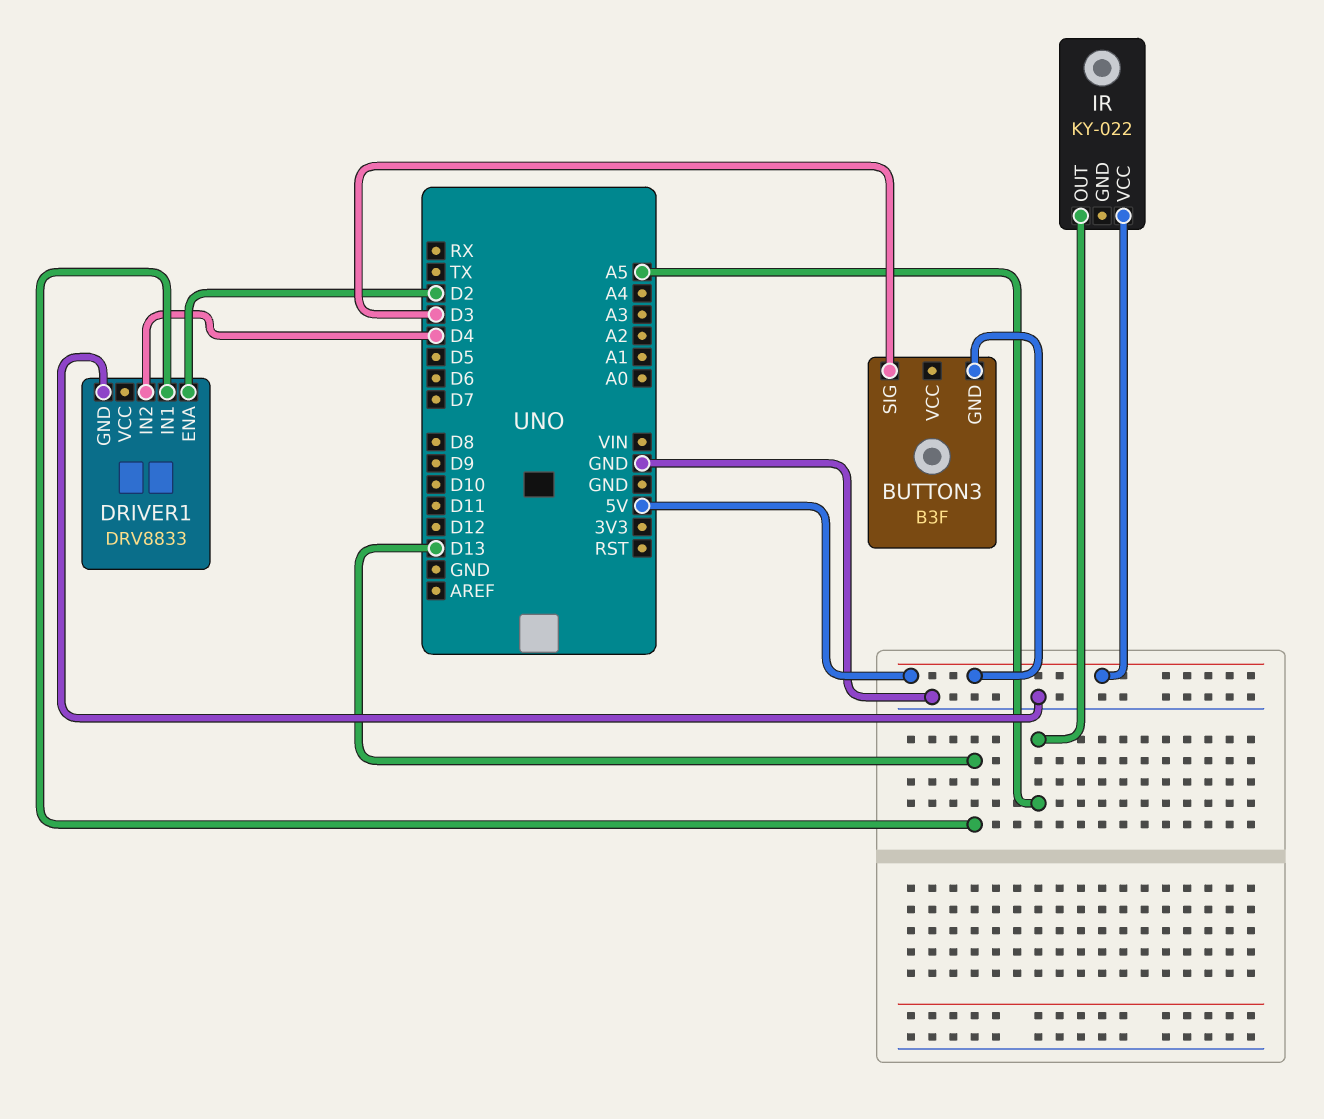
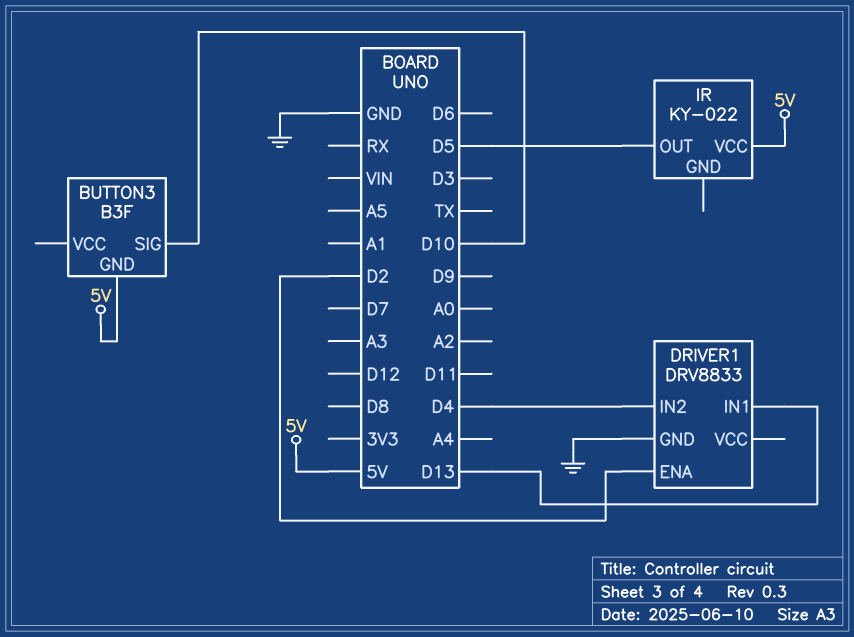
BUTTON3 pin SIG: D3 -> D10
IR pin OUT: A5 -> D5

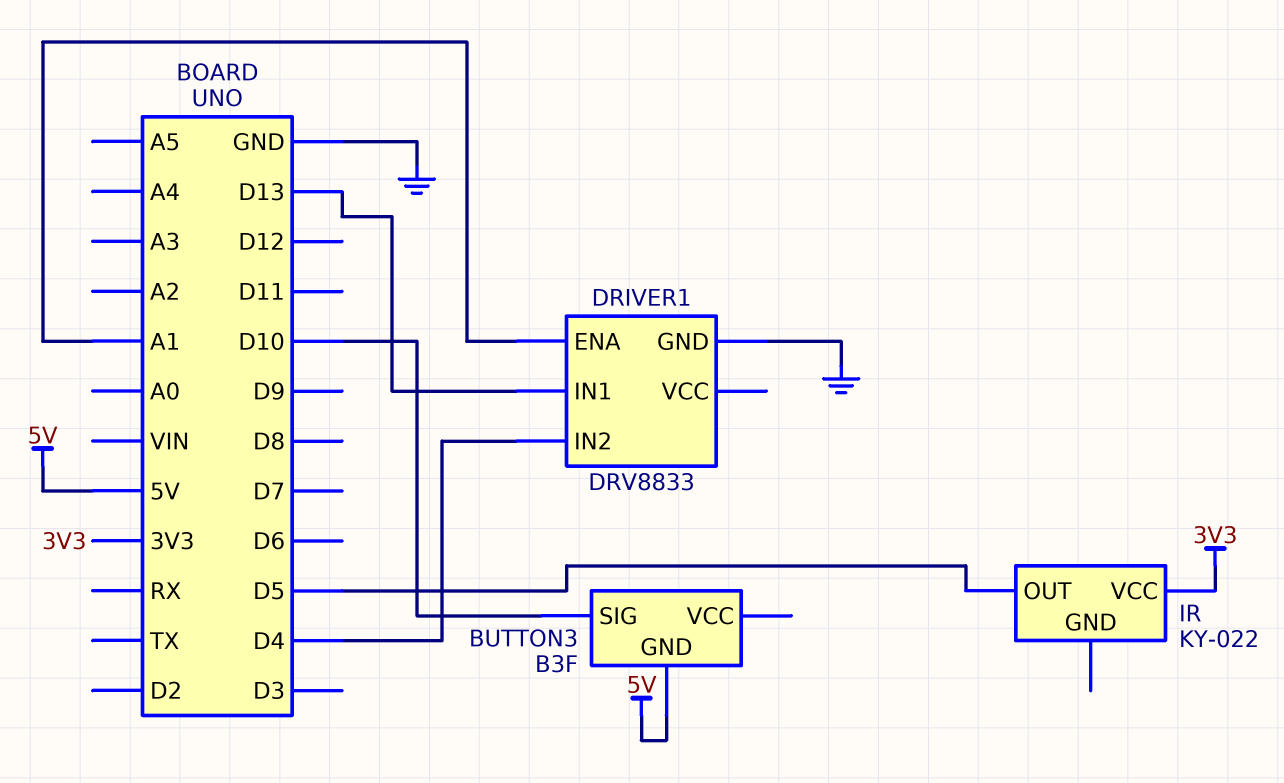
DRIVER1 pin ENA: D2 -> A1
IR pin VCC: 5V -> 3V3

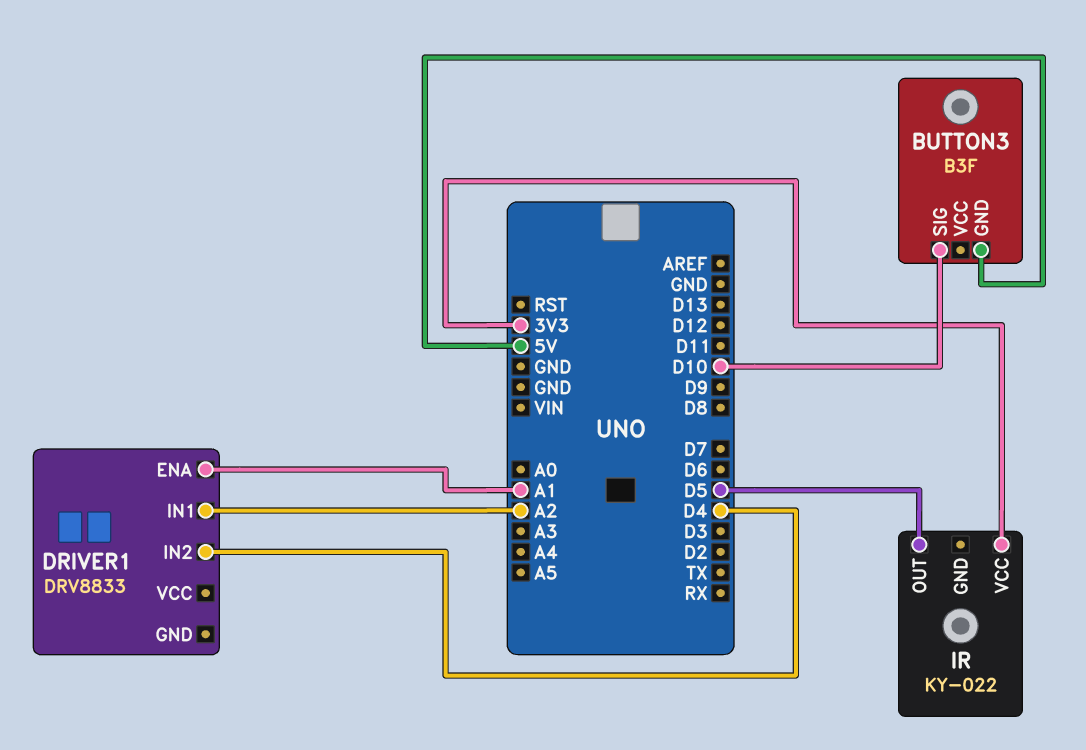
DRIVER1 pin GND: GND -> none
DRIVER1 pin IN1: D13 -> A2

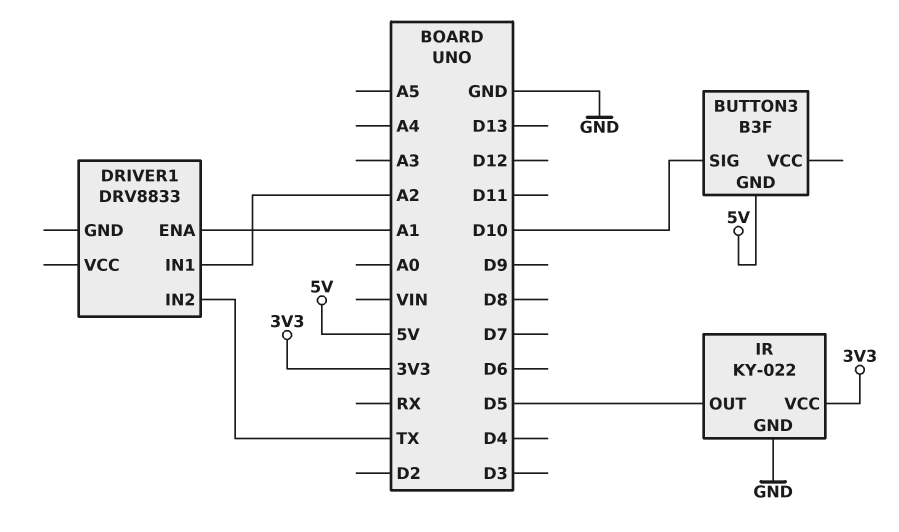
DRIVER1 pin IN2: D4 -> TX
IR pin GND: none -> GND

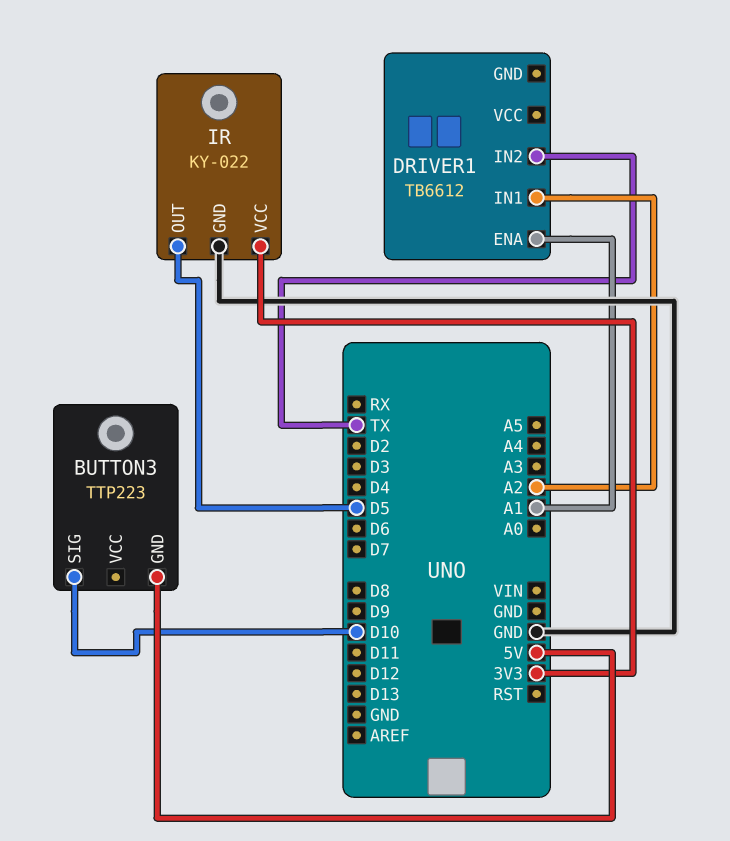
BUTTON3: B3F -> TTP223
DRIVER1: DRV8833 -> TB6612

